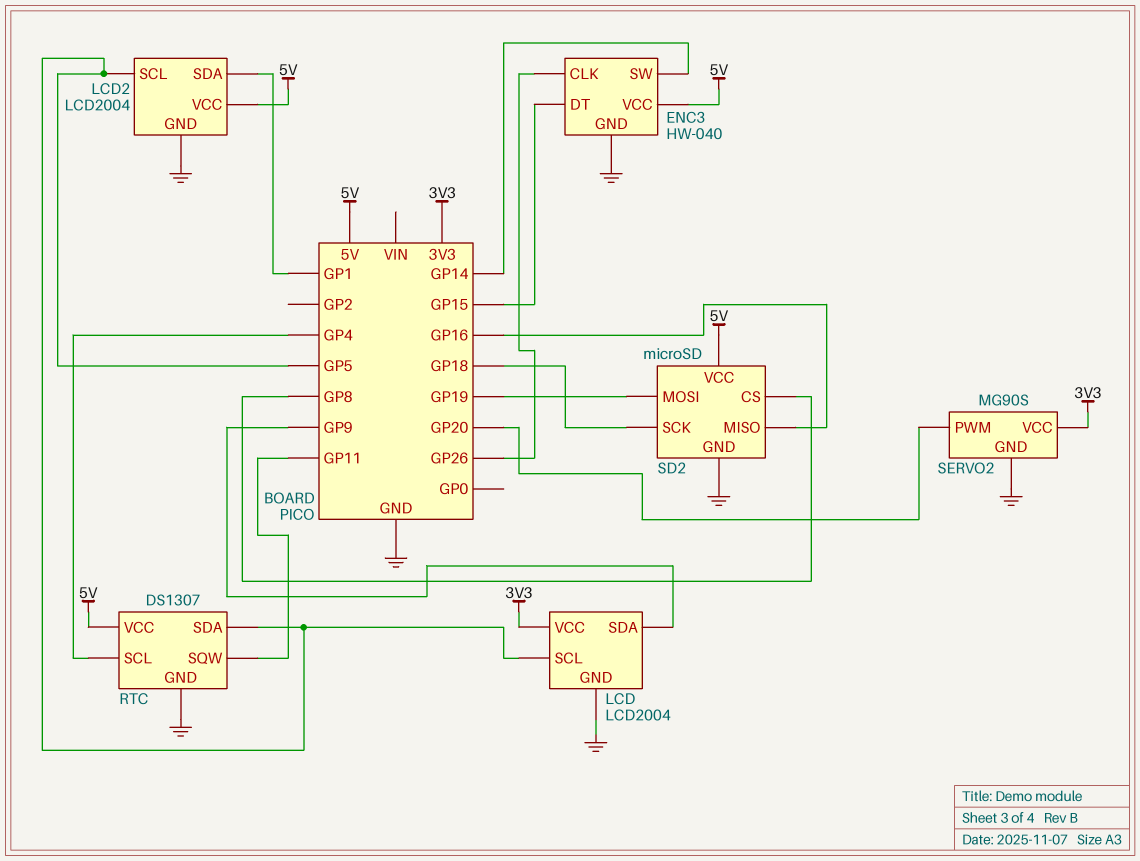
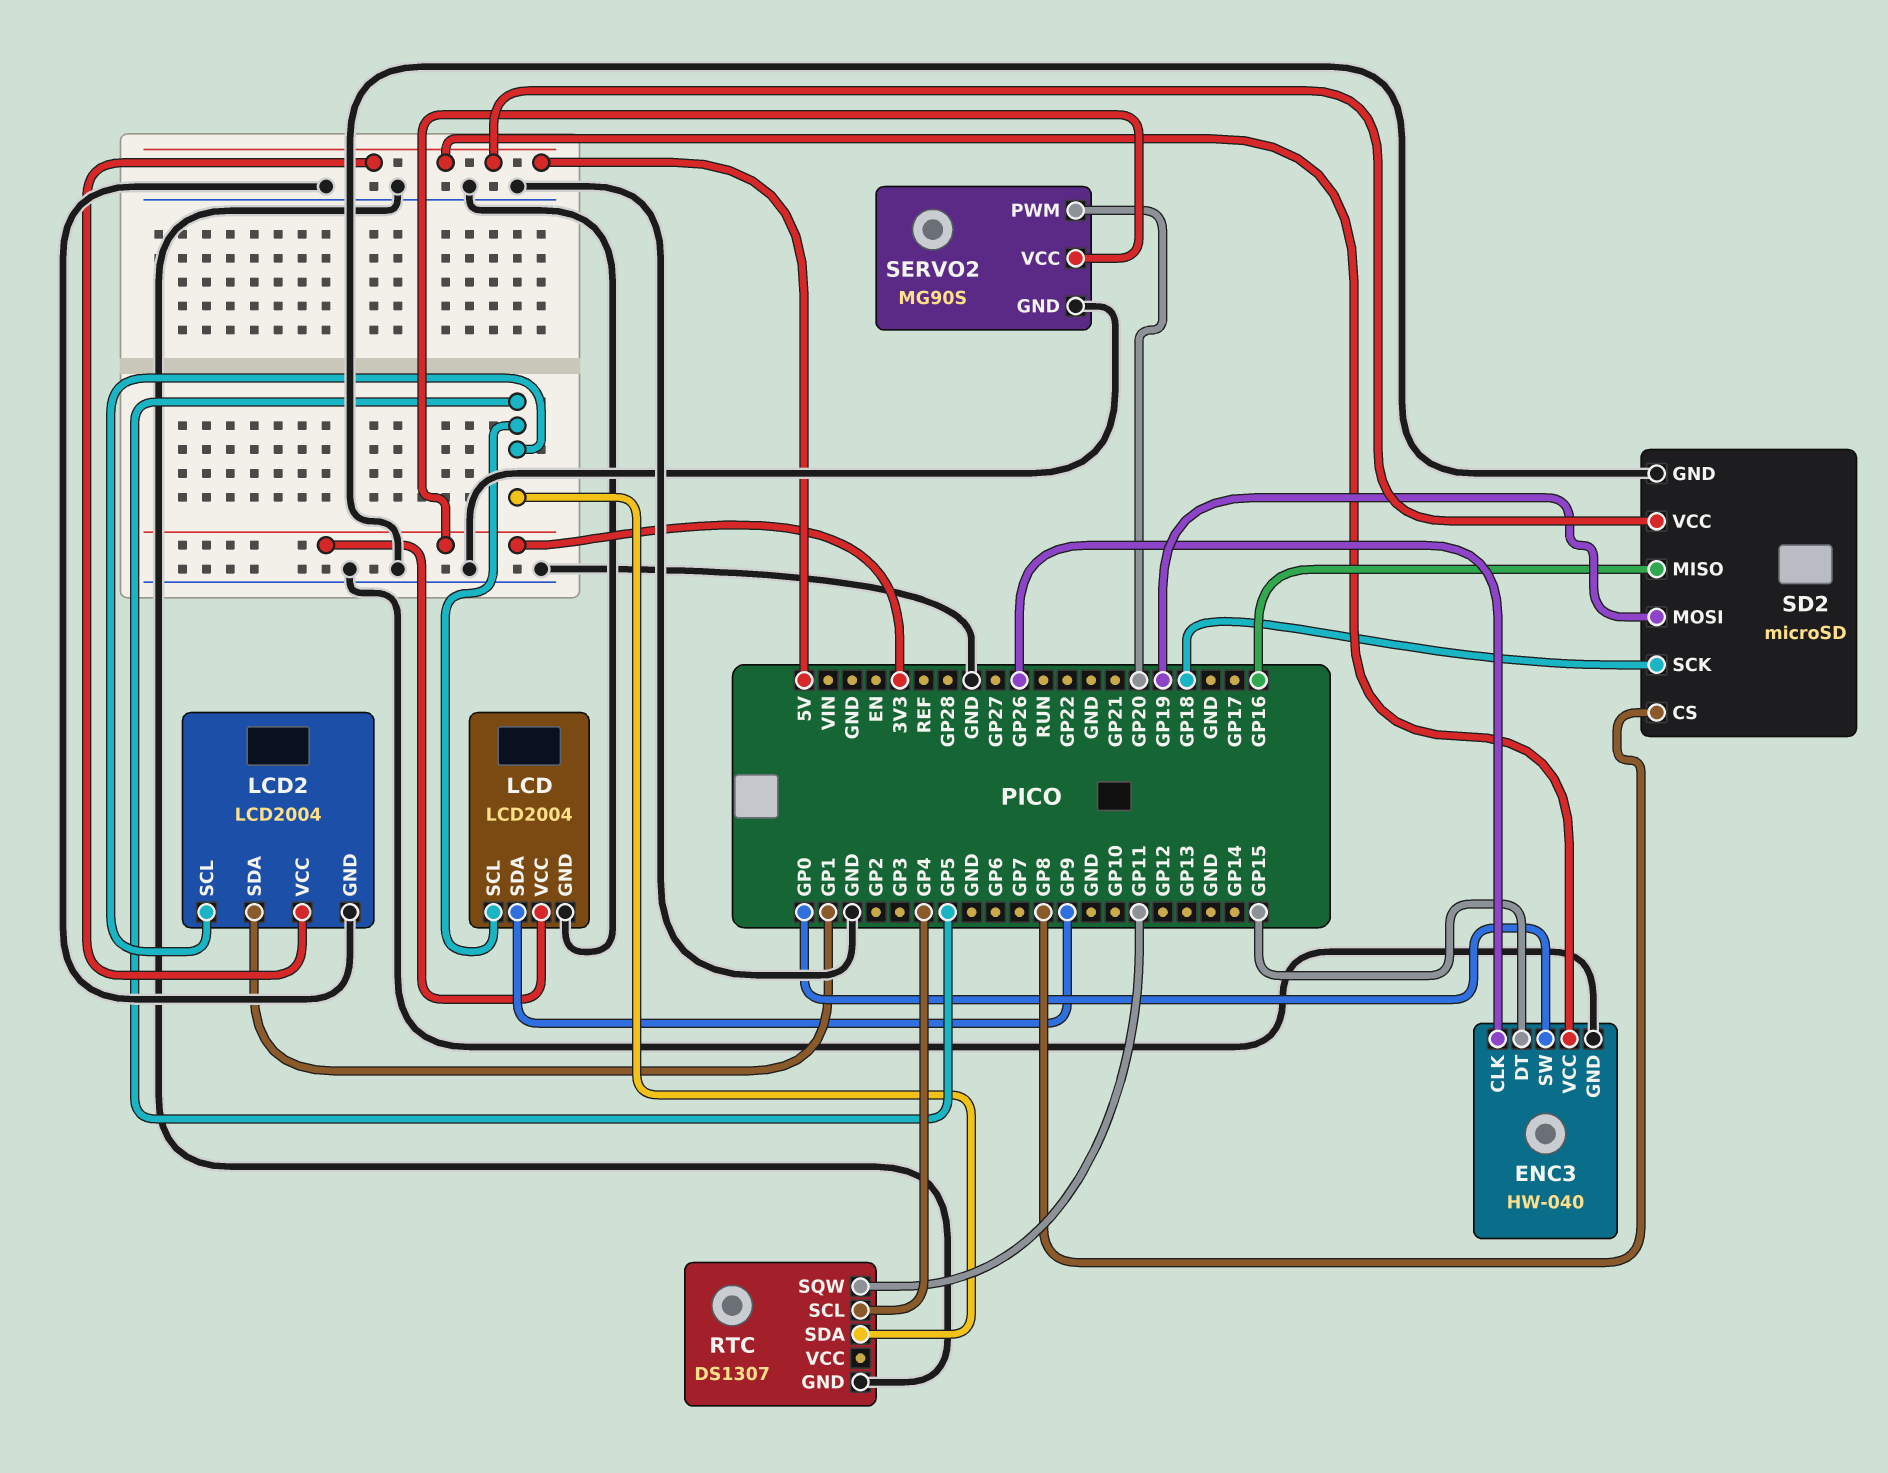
ENC3 pin SW: GP14 -> GP0
RTC pin VCC: 5V -> none

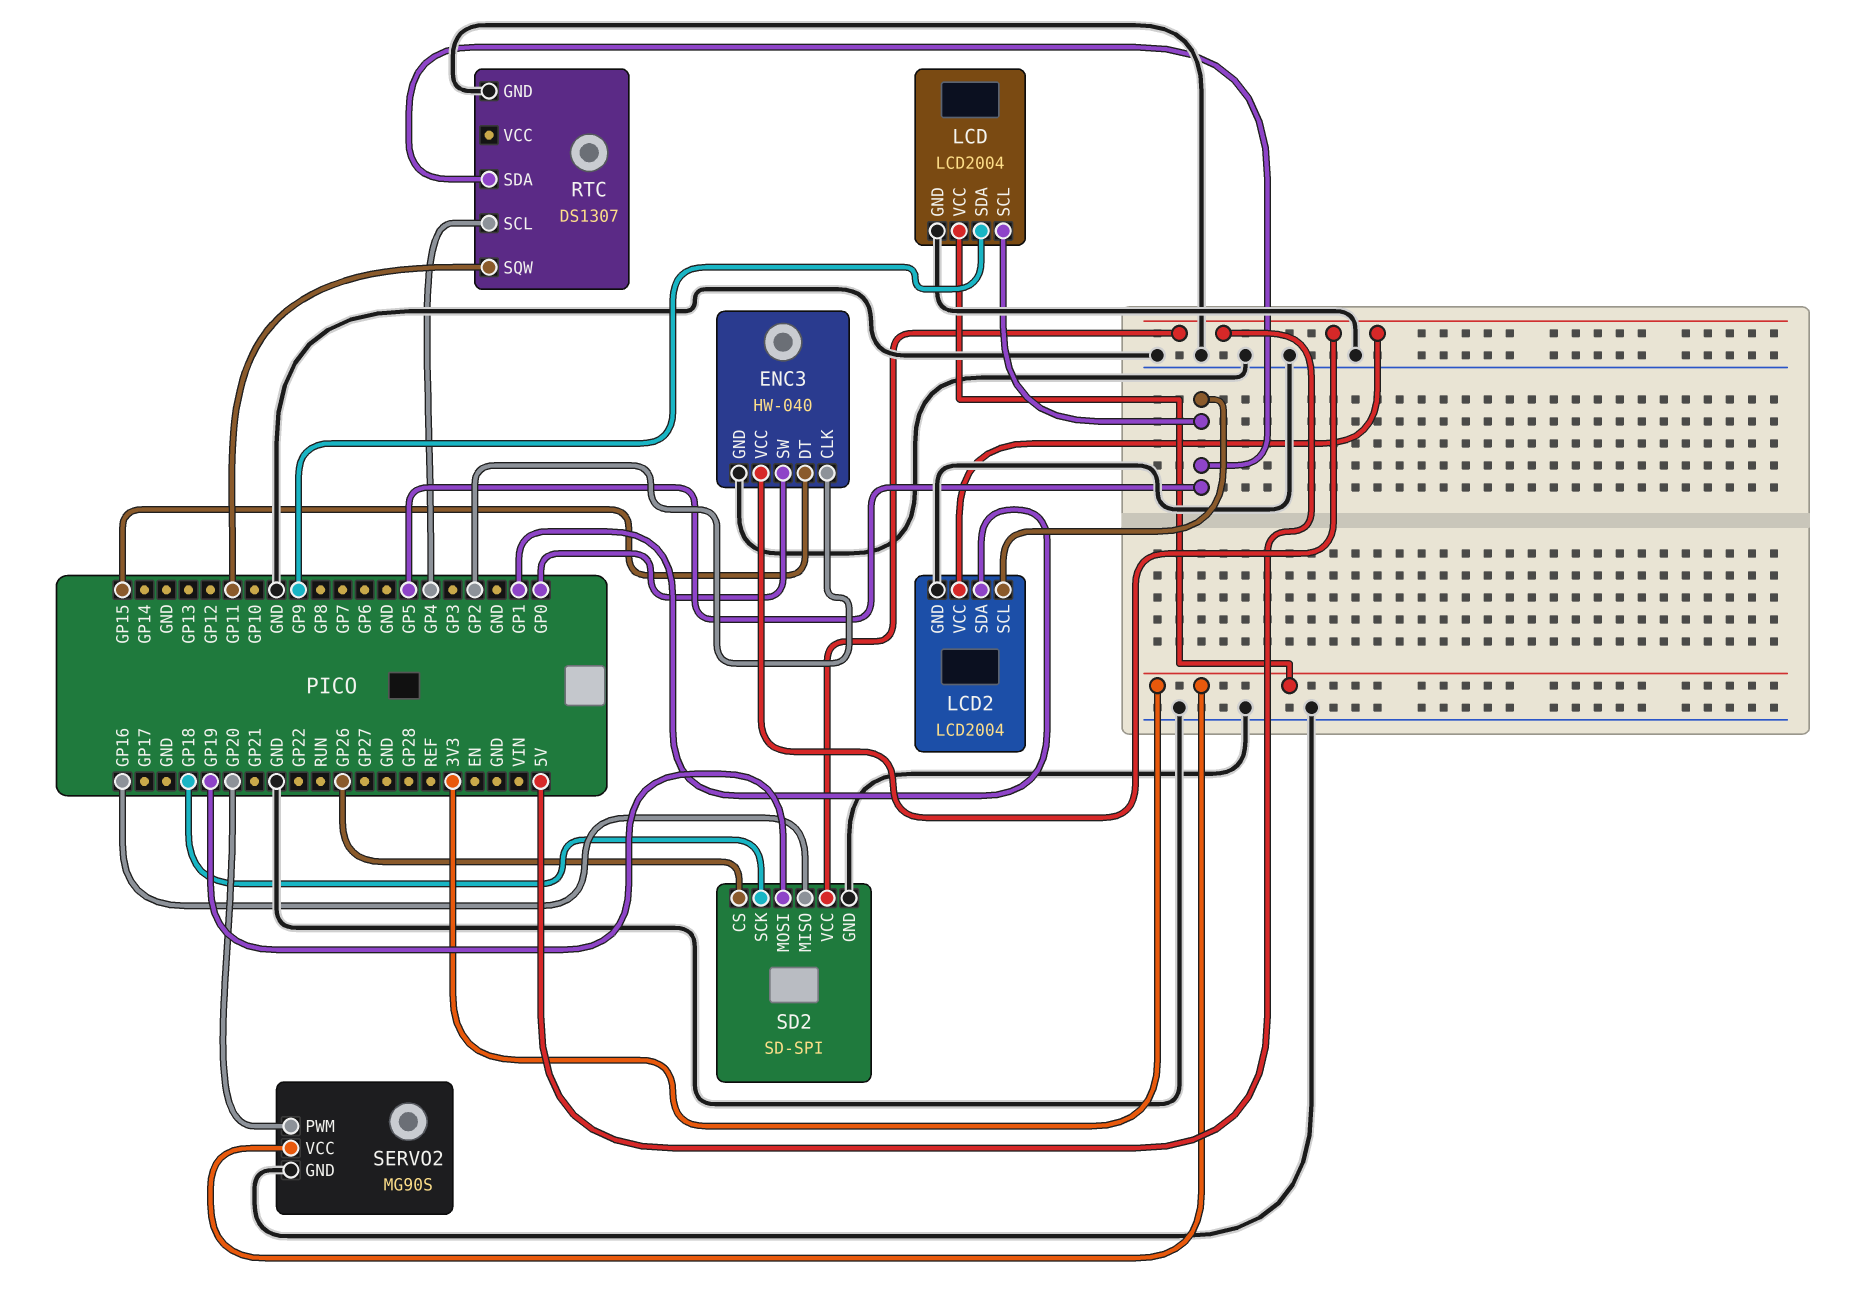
ENC3 pin CLK: GP26 -> GP2
SD2: microSD -> SD-SPI
SD2 pin CS: GP8 -> GP26

